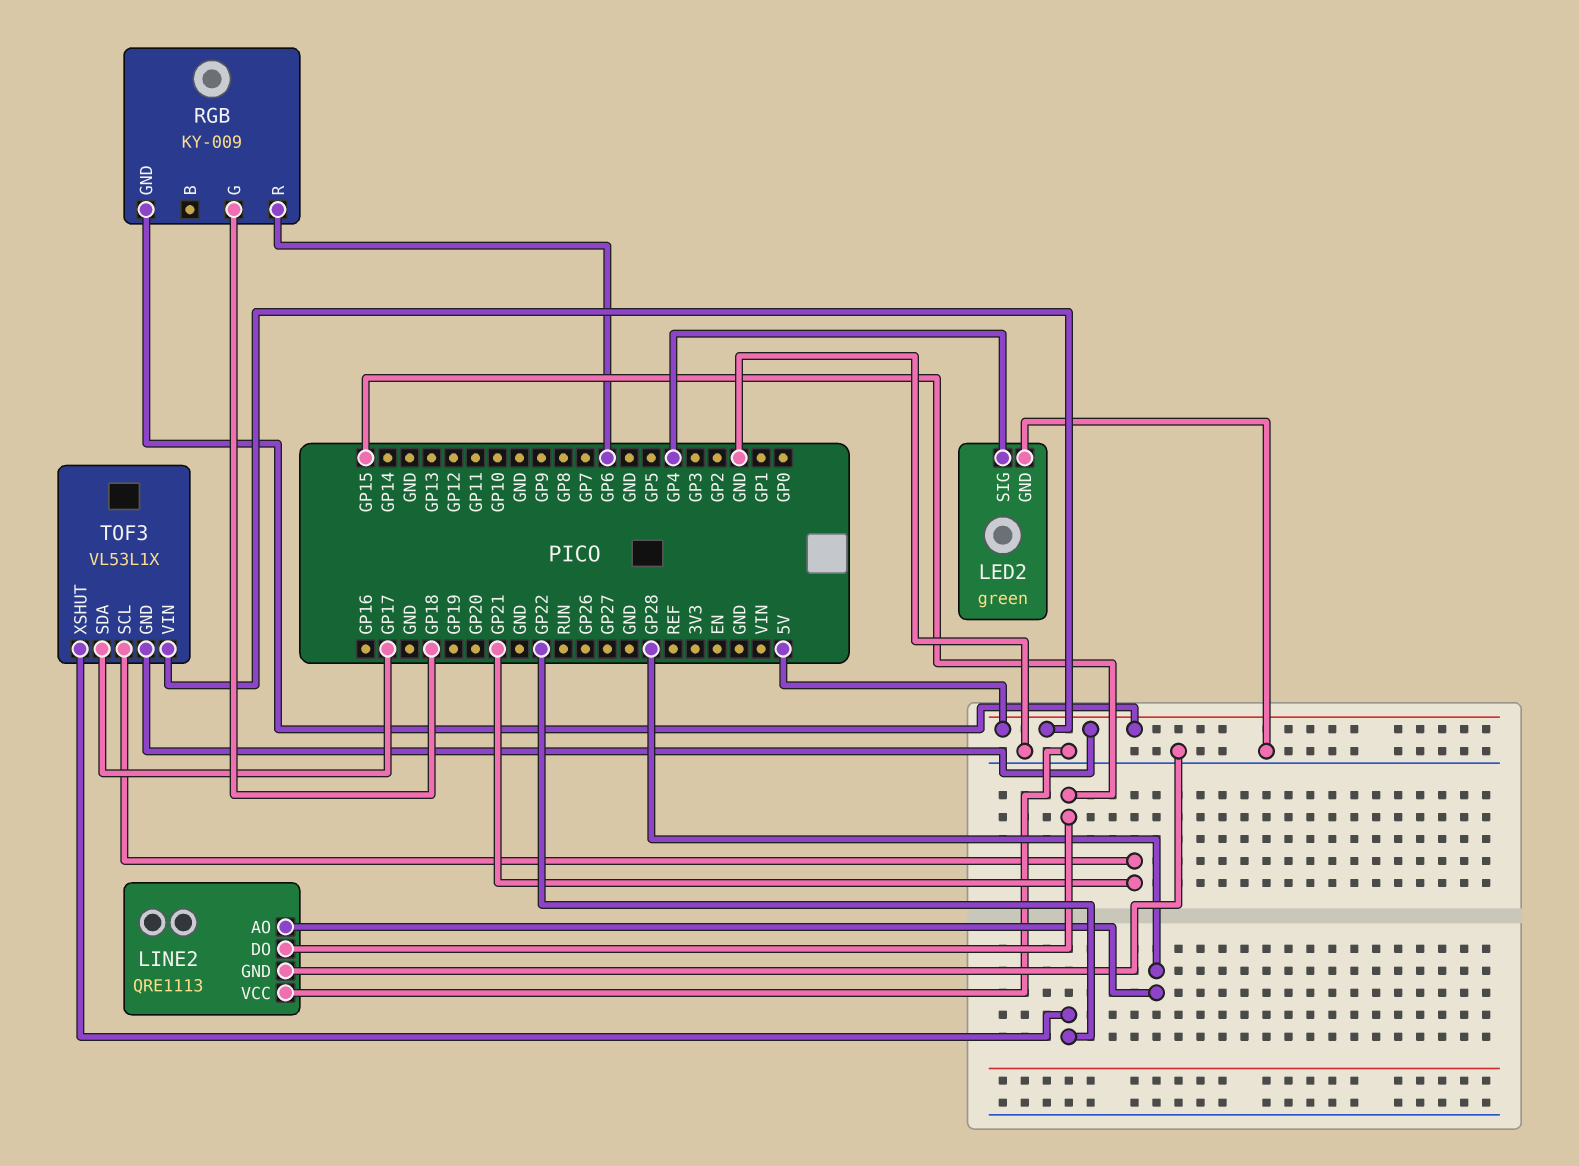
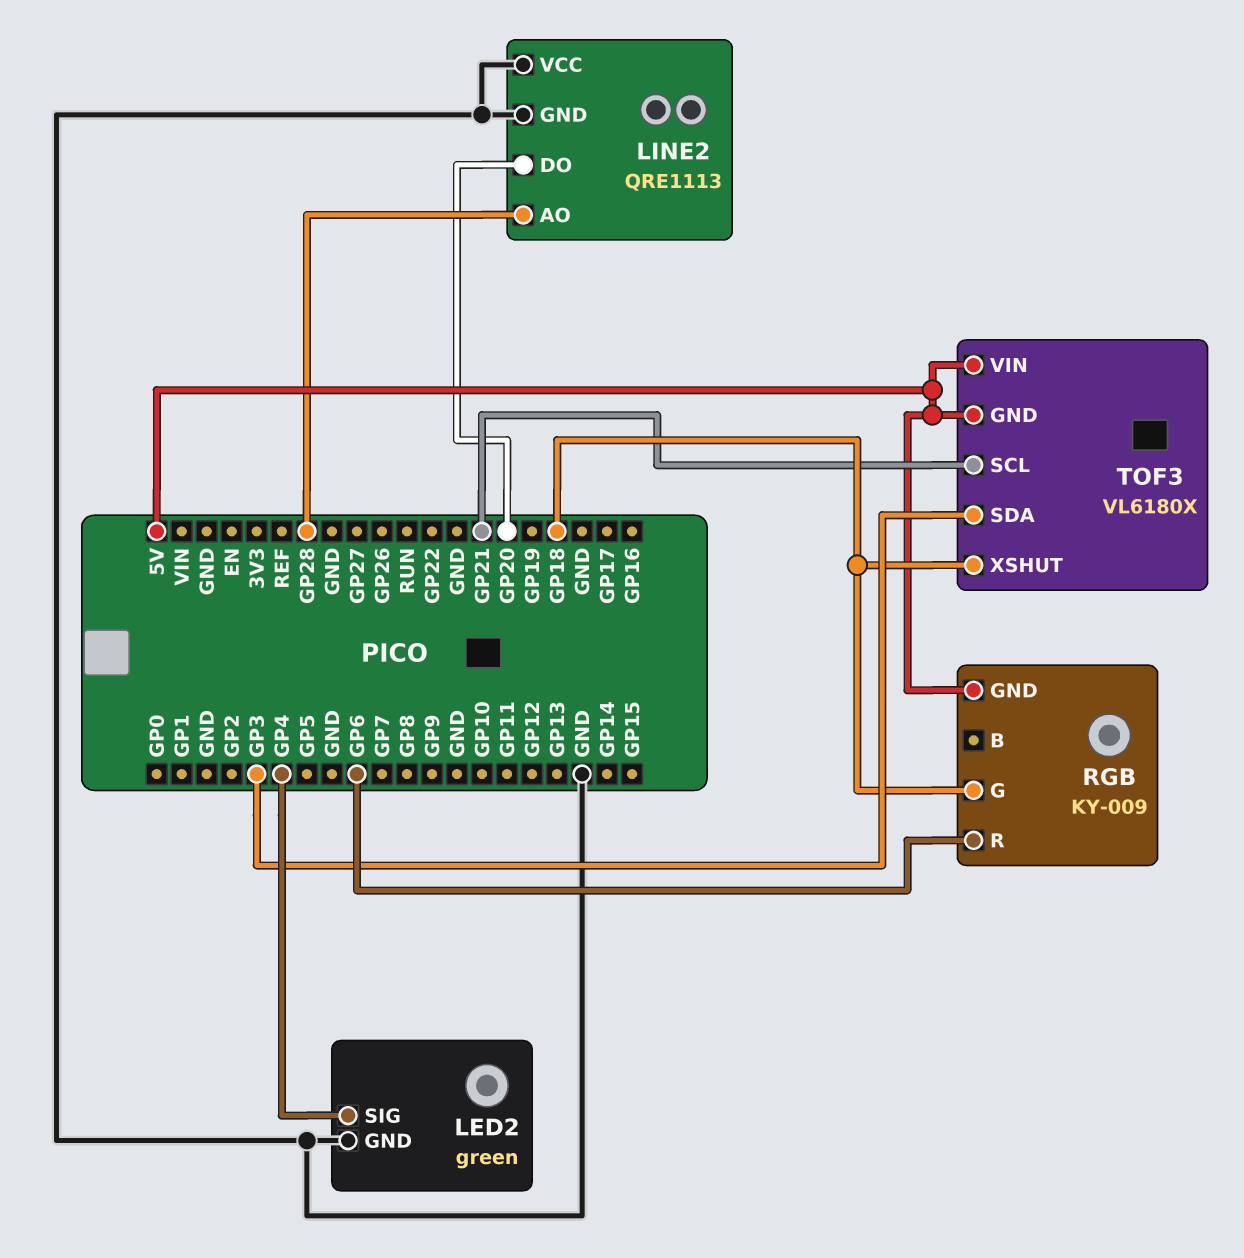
LINE2 pin DO: GP15 -> GP20
TOF3: VL53L1X -> VL6180X
TOF3 pin SDA: GP17 -> GP3
TOF3 pin XSHUT: GP22 -> GP18

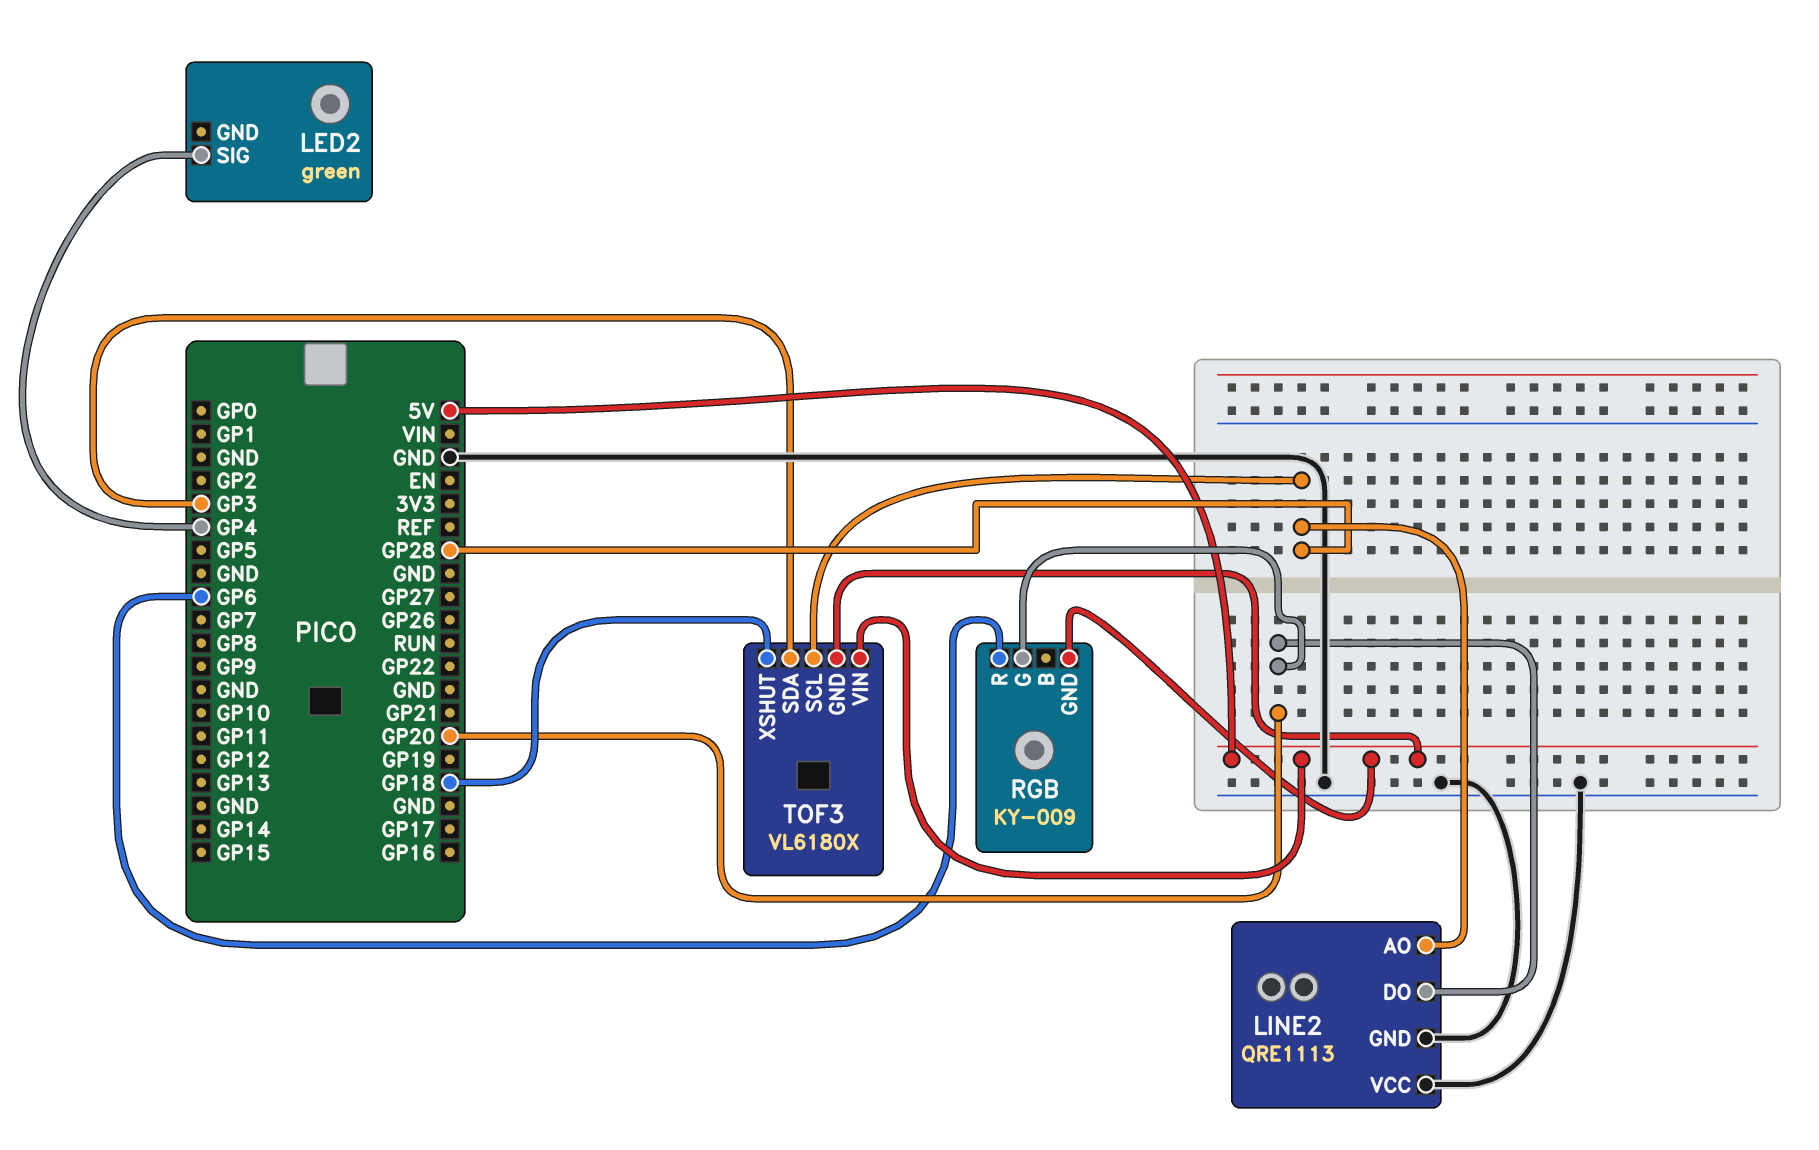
LED2 pin GND: GND -> none
RGB pin G: GP18 -> GP20
TOF3 pin SCL: GP21 -> GP28

